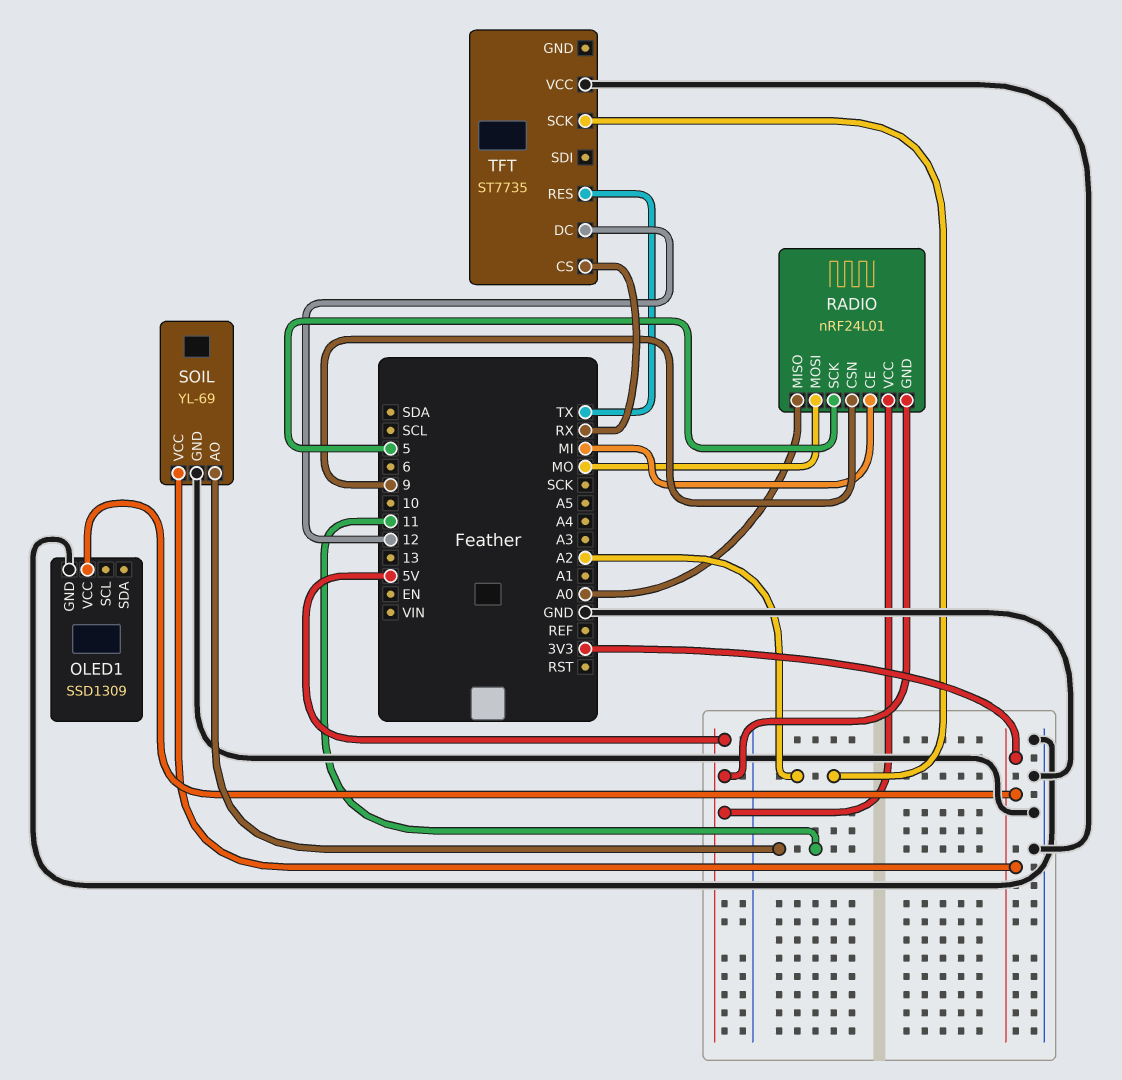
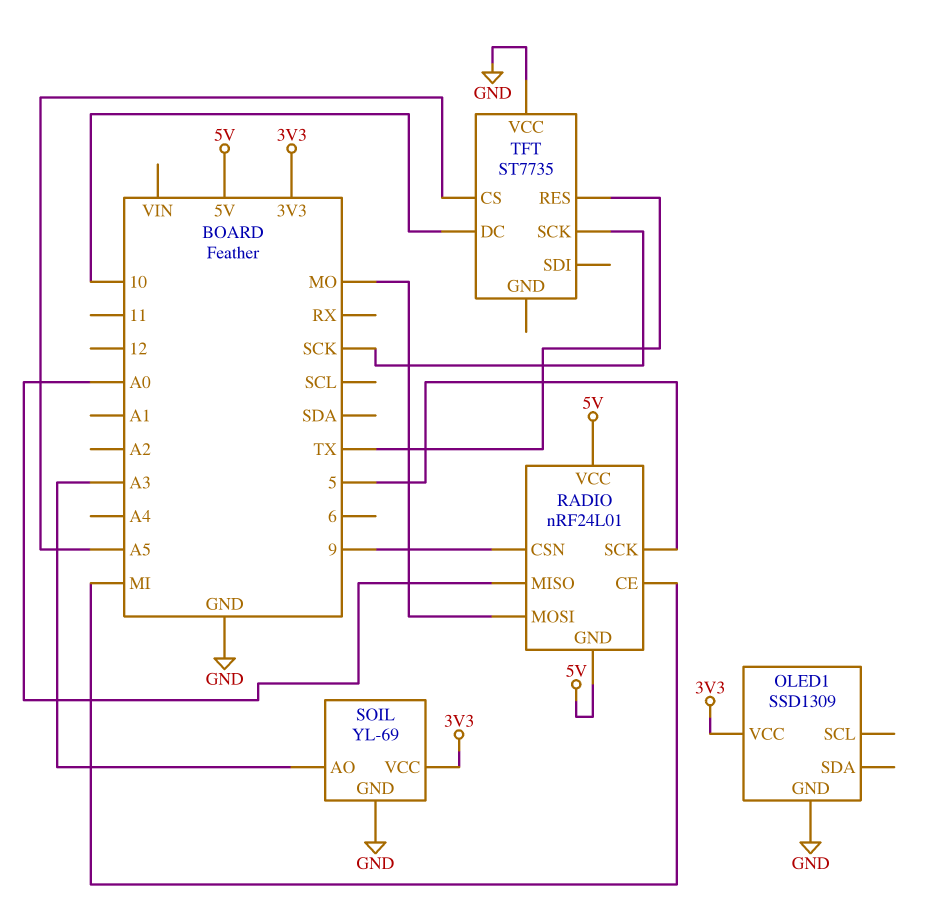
SOIL pin AO: 11 -> A3
TFT pin CS: RX -> A5
TFT pin DC: 12 -> 10
TFT pin SCK: A2 -> SCK

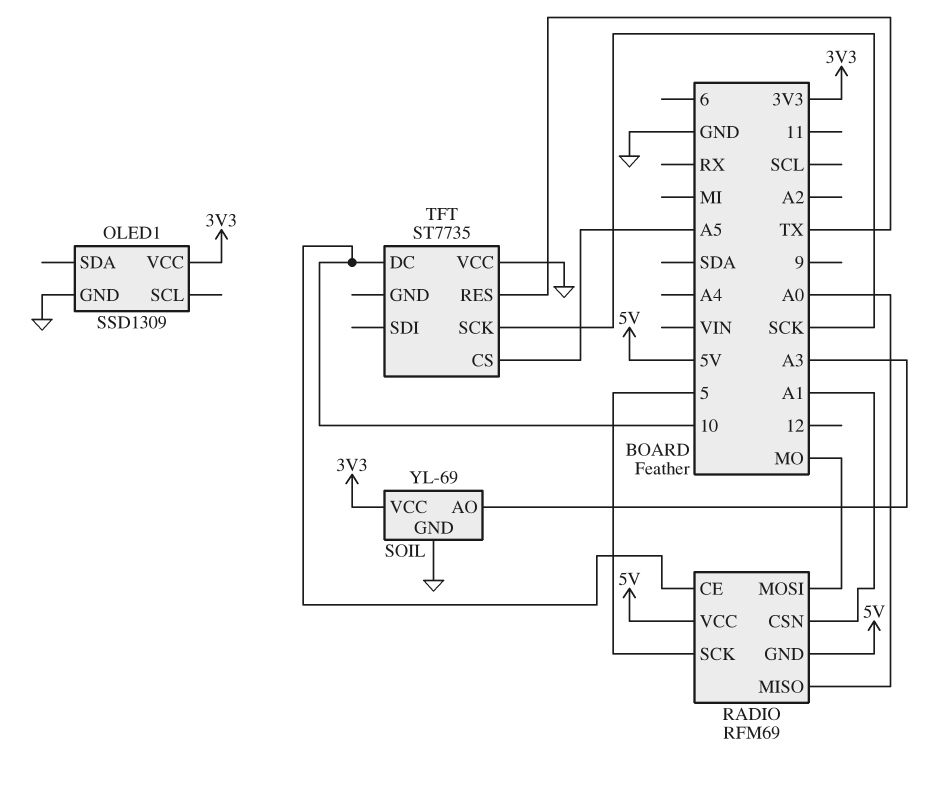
RADIO: nRF24L01 -> RFM69
RADIO pin CE: MI -> 10
RADIO pin CSN: 9 -> A1

